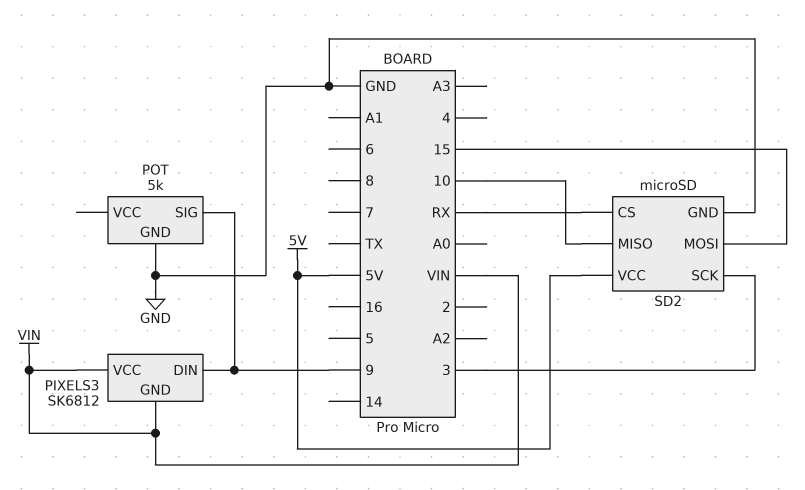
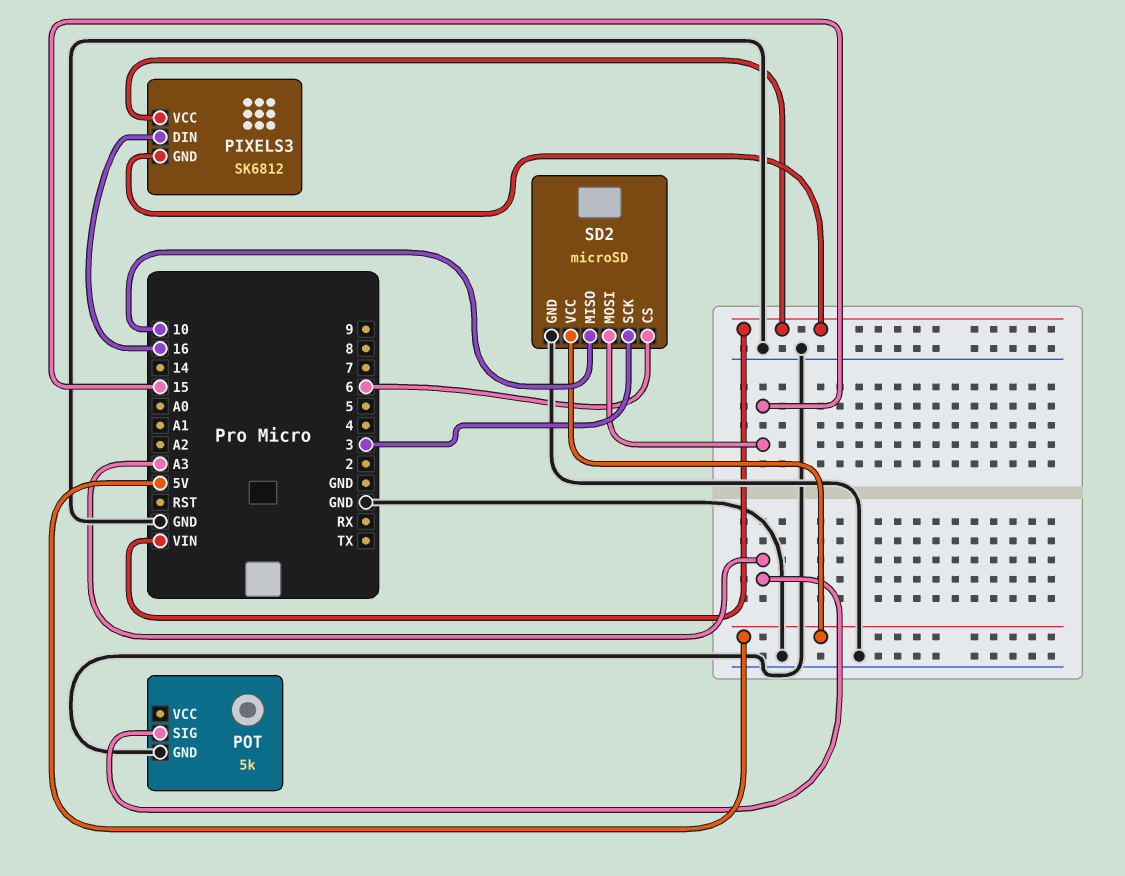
PIXELS3 pin DIN: 9 -> 16
POT pin SIG: 9 -> A3
SD2 pin CS: RX -> 6

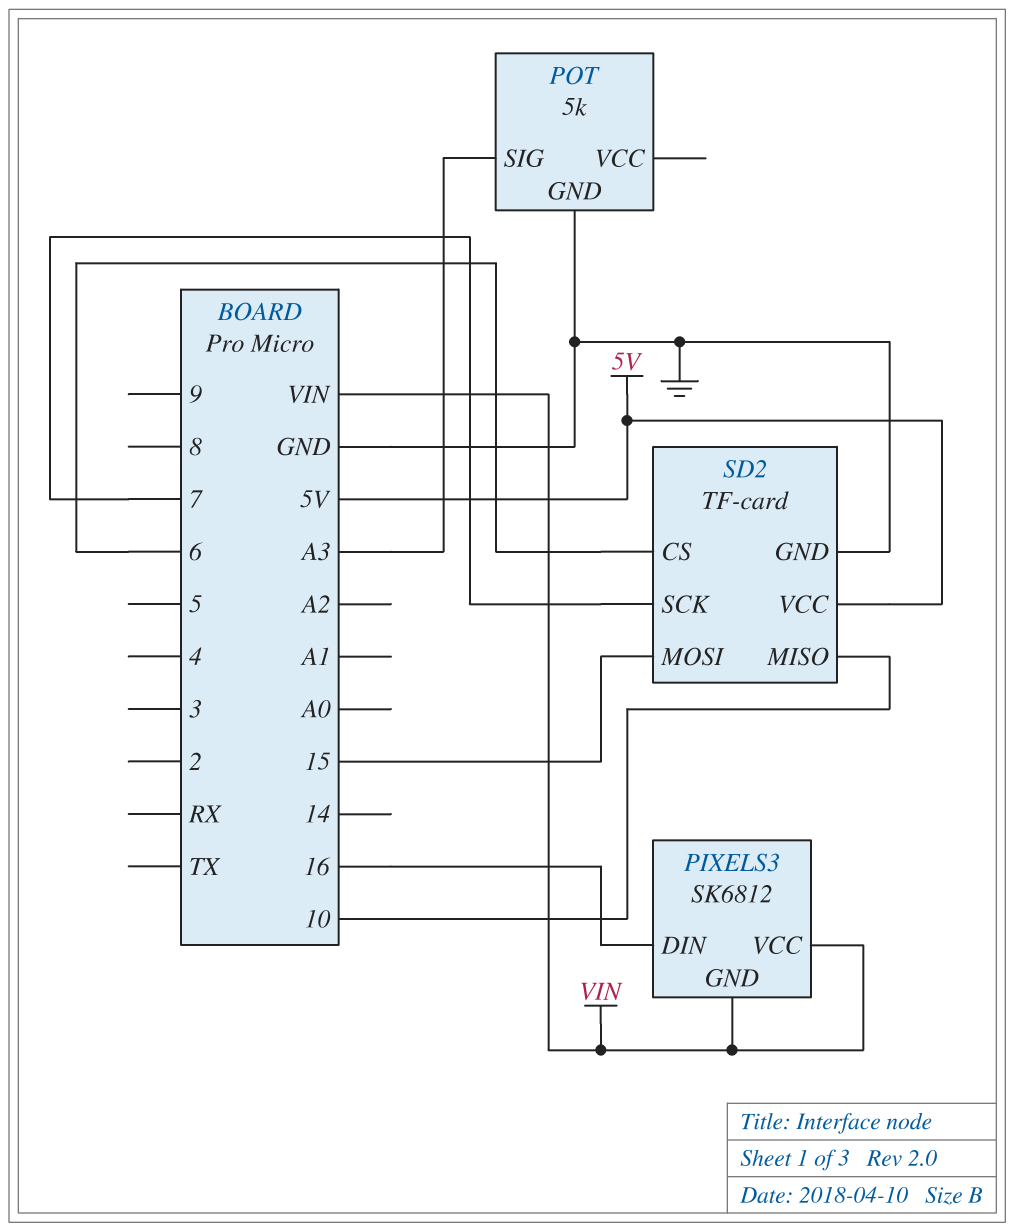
SD2: microSD -> TF-card
SD2 pin SCK: 3 -> 7

